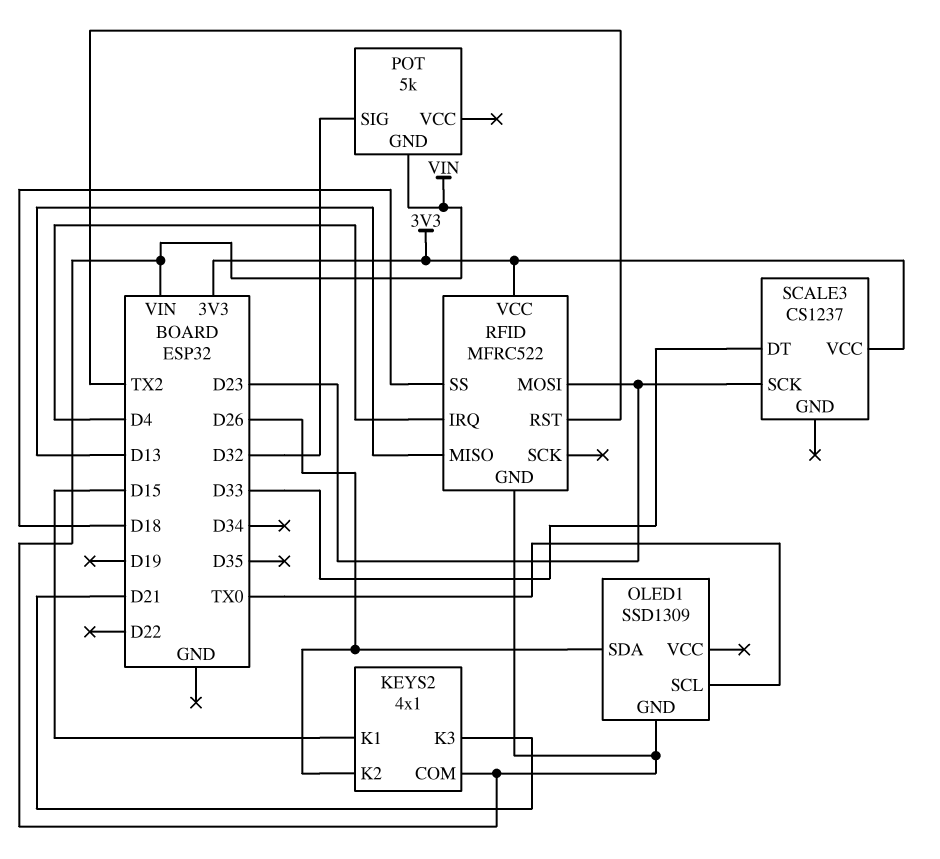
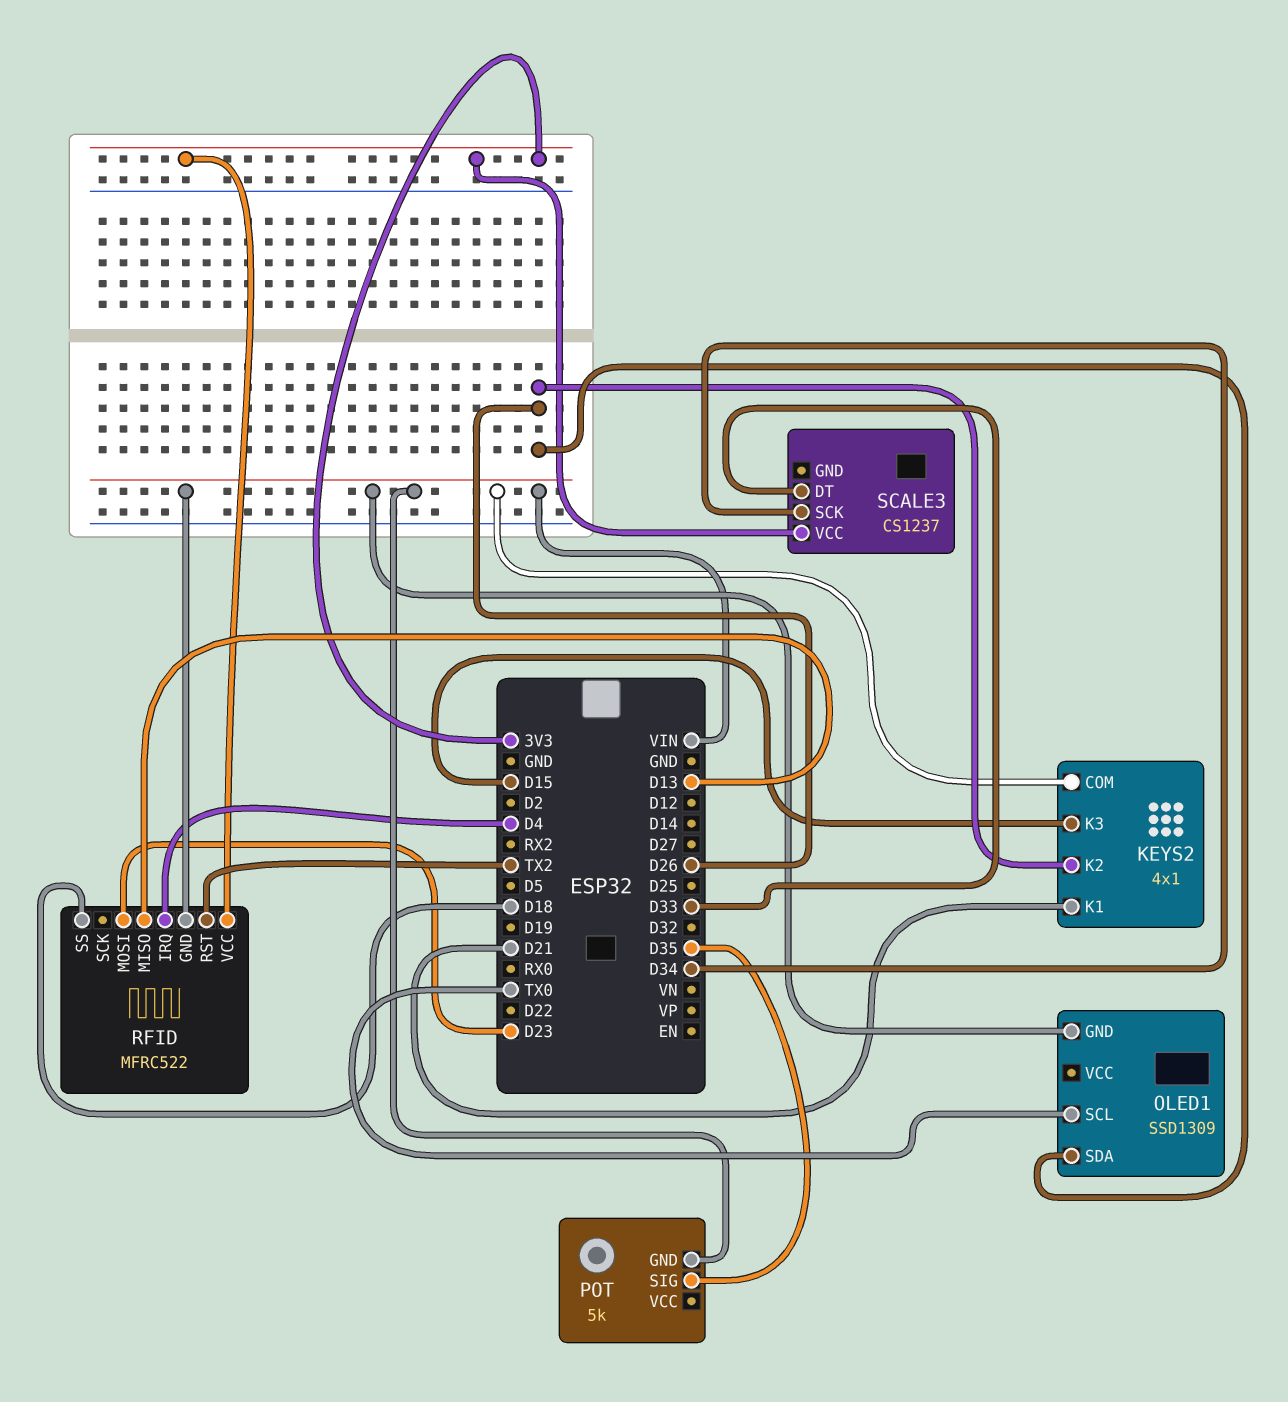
KEYS2 pin K1: D15 -> D21
KEYS2 pin K3: D21 -> D15
POT pin SIG: D32 -> D35
SCALE3 pin SCK: D23 -> D34

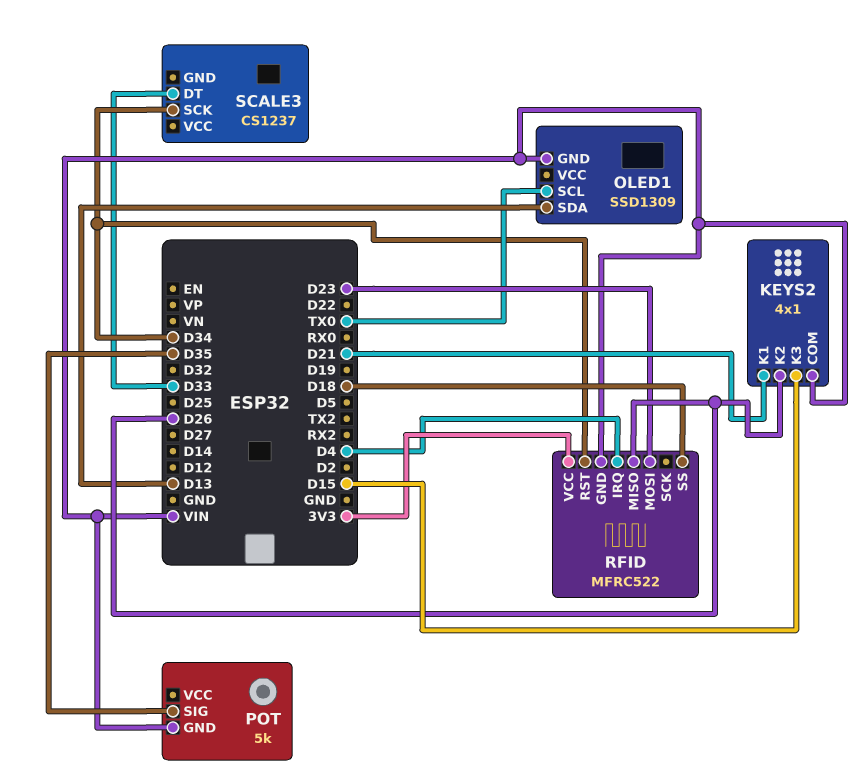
OLED1 pin SDA: D26 -> D13
RFID pin MISO: D13 -> D26
RFID pin RST: TX2 -> D34
SCALE3 pin VCC: 3V3 -> none

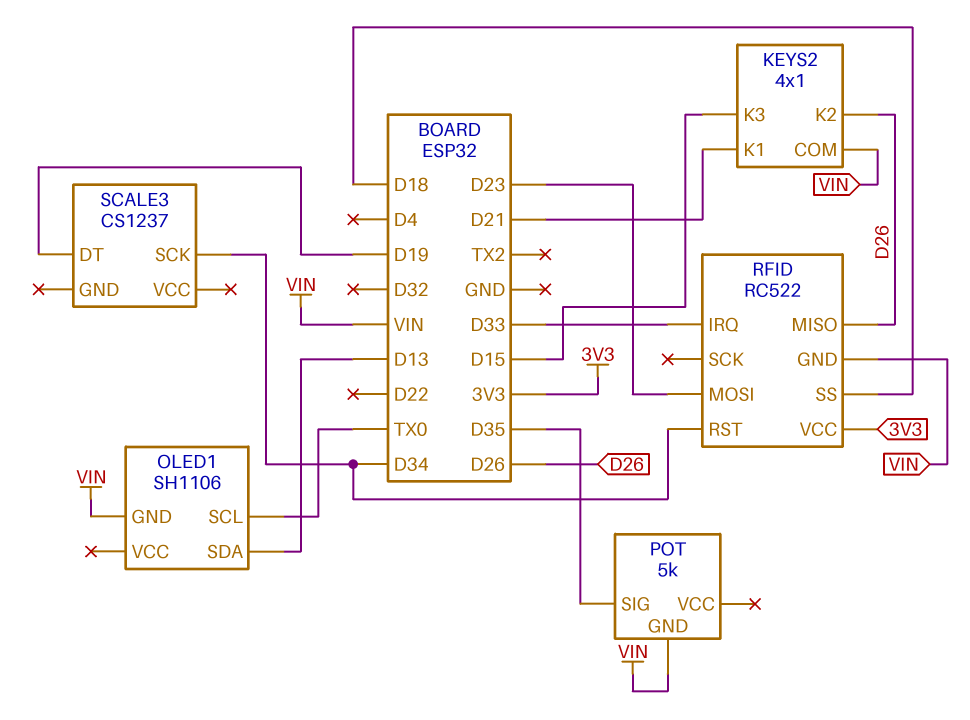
OLED1: SSD1309 -> SH1106
RFID: MFRC522 -> RC522
RFID pin IRQ: D4 -> D33
SCALE3 pin DT: D33 -> D19

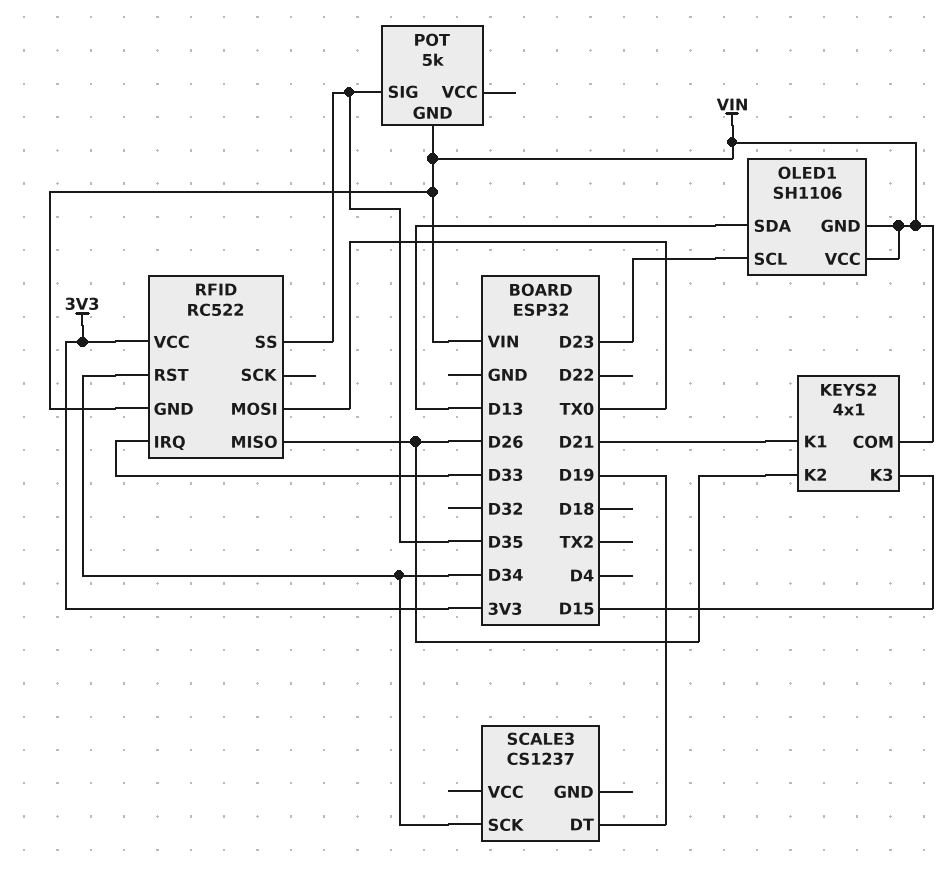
OLED1 pin SCL: TX0 -> D23
OLED1 pin VCC: none -> VIN
RFID pin MOSI: D23 -> TX0
RFID pin SS: D18 -> D35

